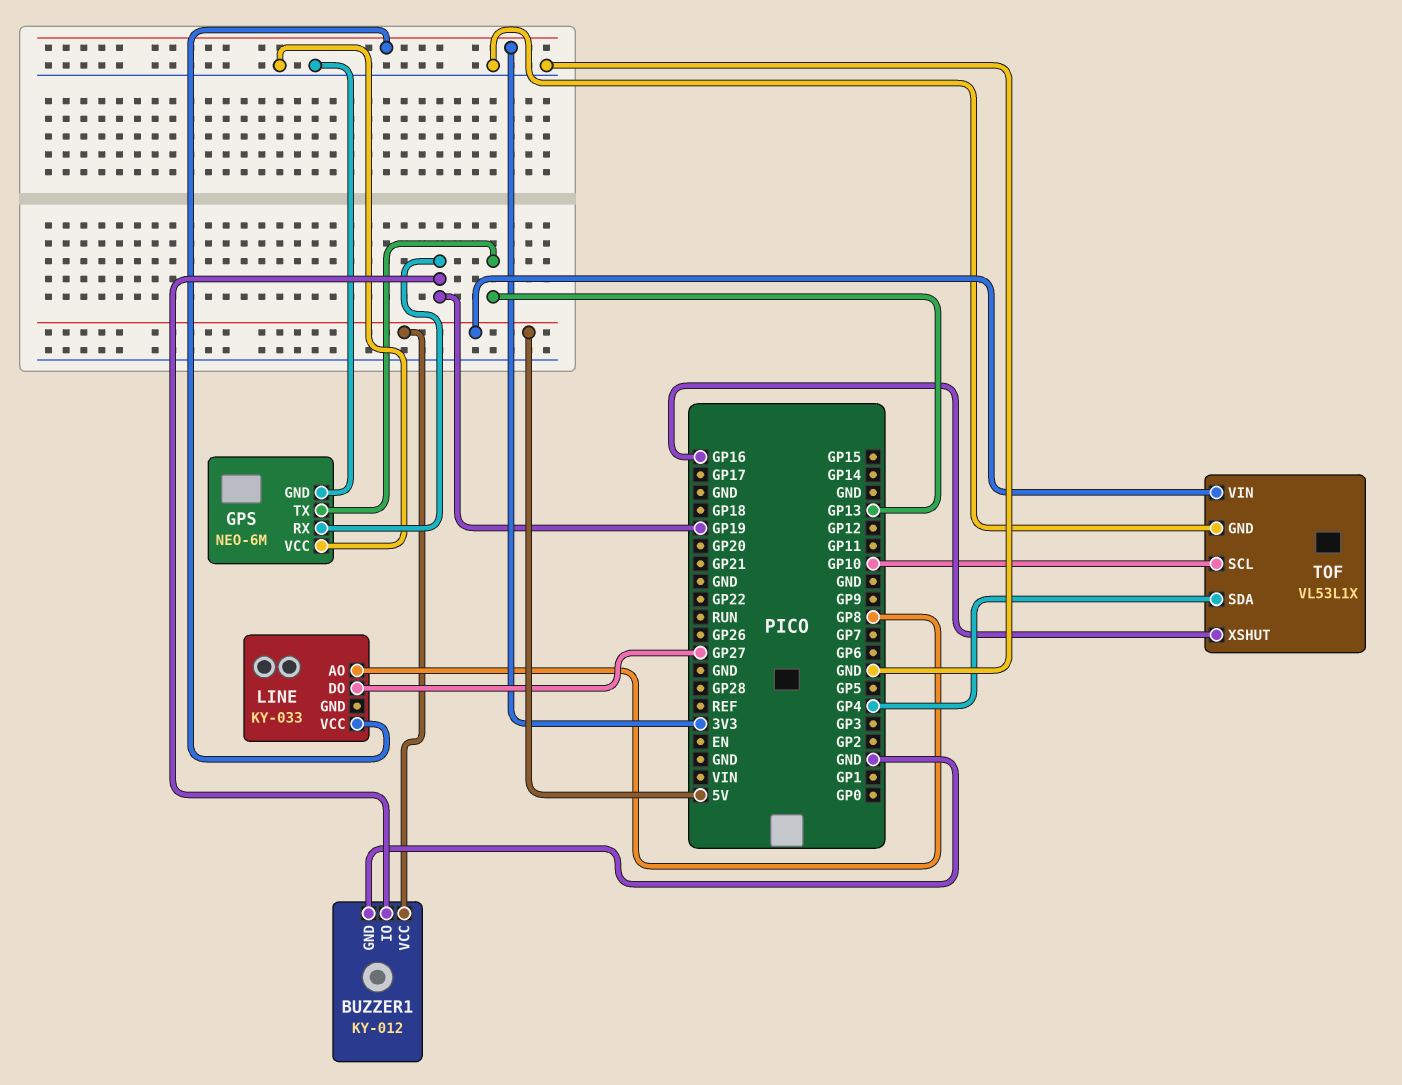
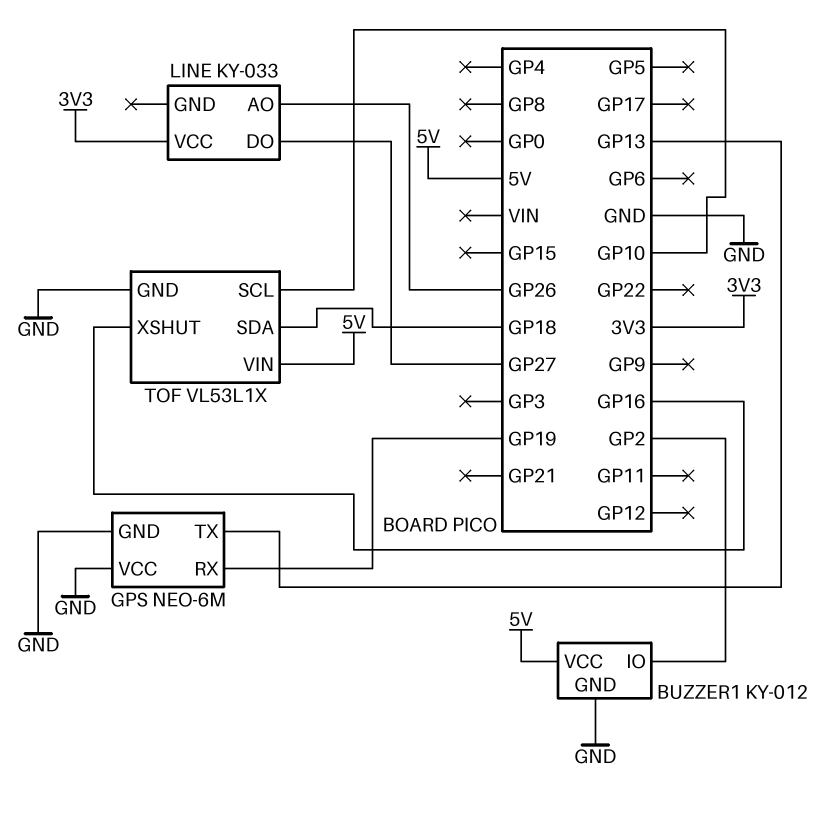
BUZZER1 pin IO: GP19 -> GP2
LINE pin AO: GP8 -> GP26
TOF pin SDA: GP4 -> GP18

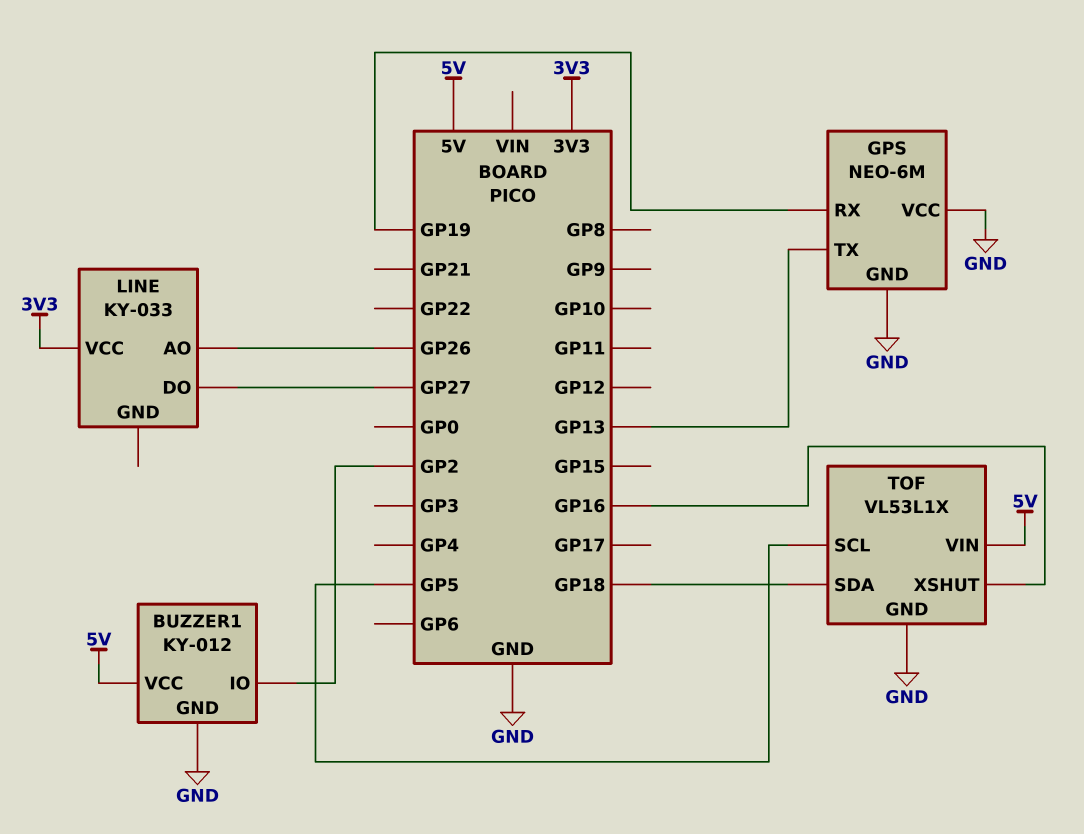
TOF pin SCL: GP10 -> GP5

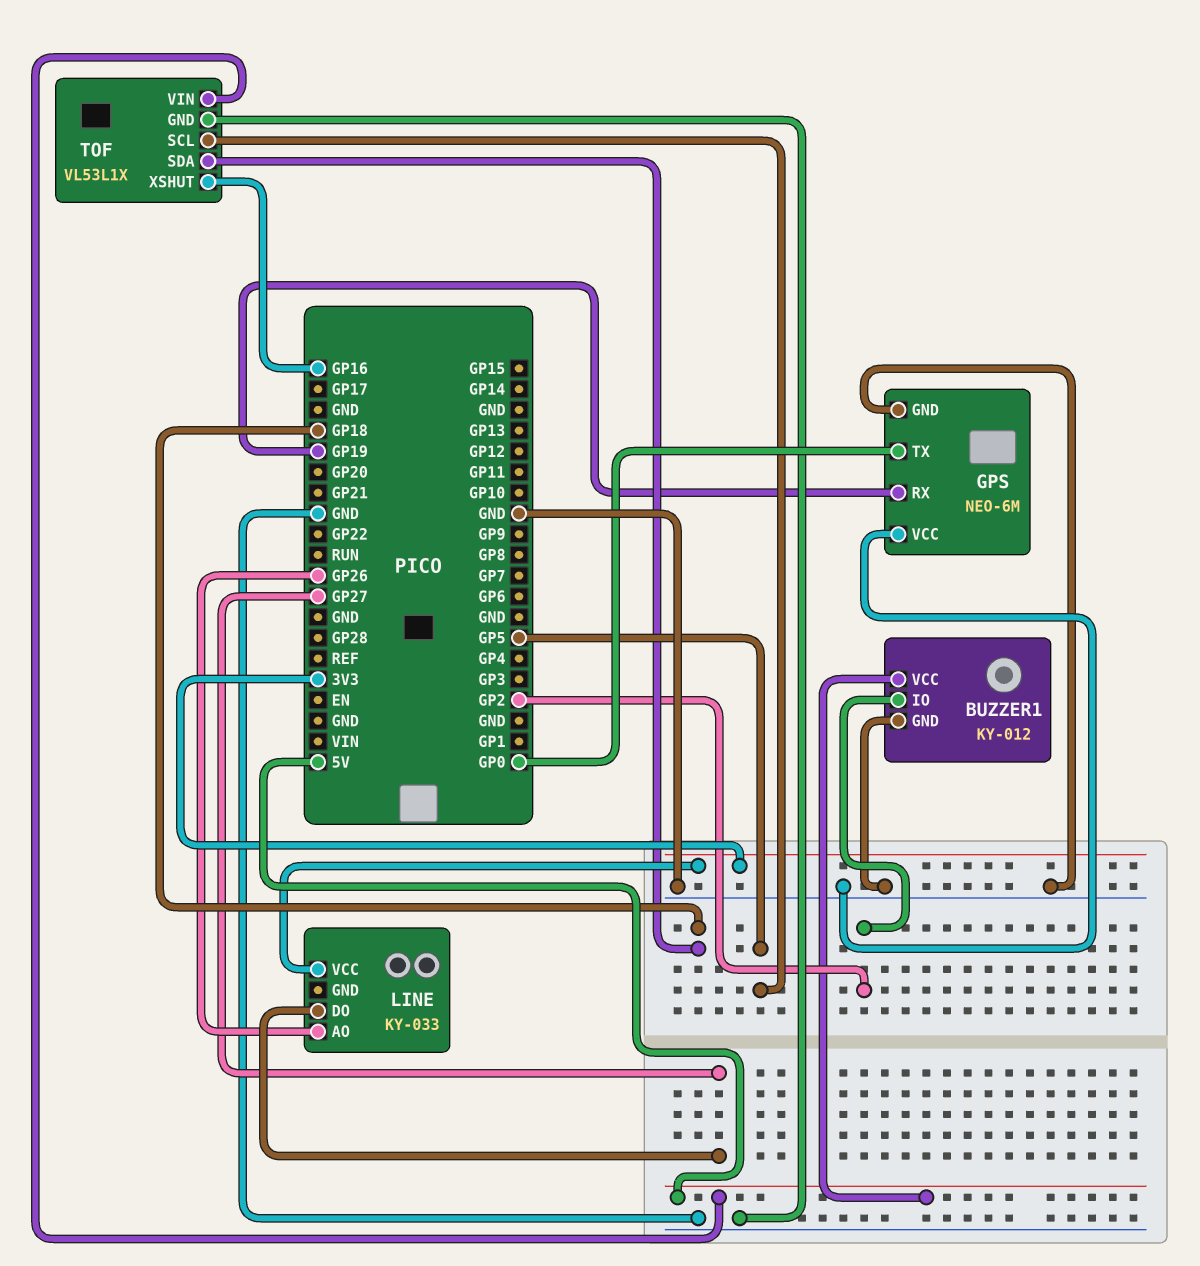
GPS pin TX: GP13 -> GP0

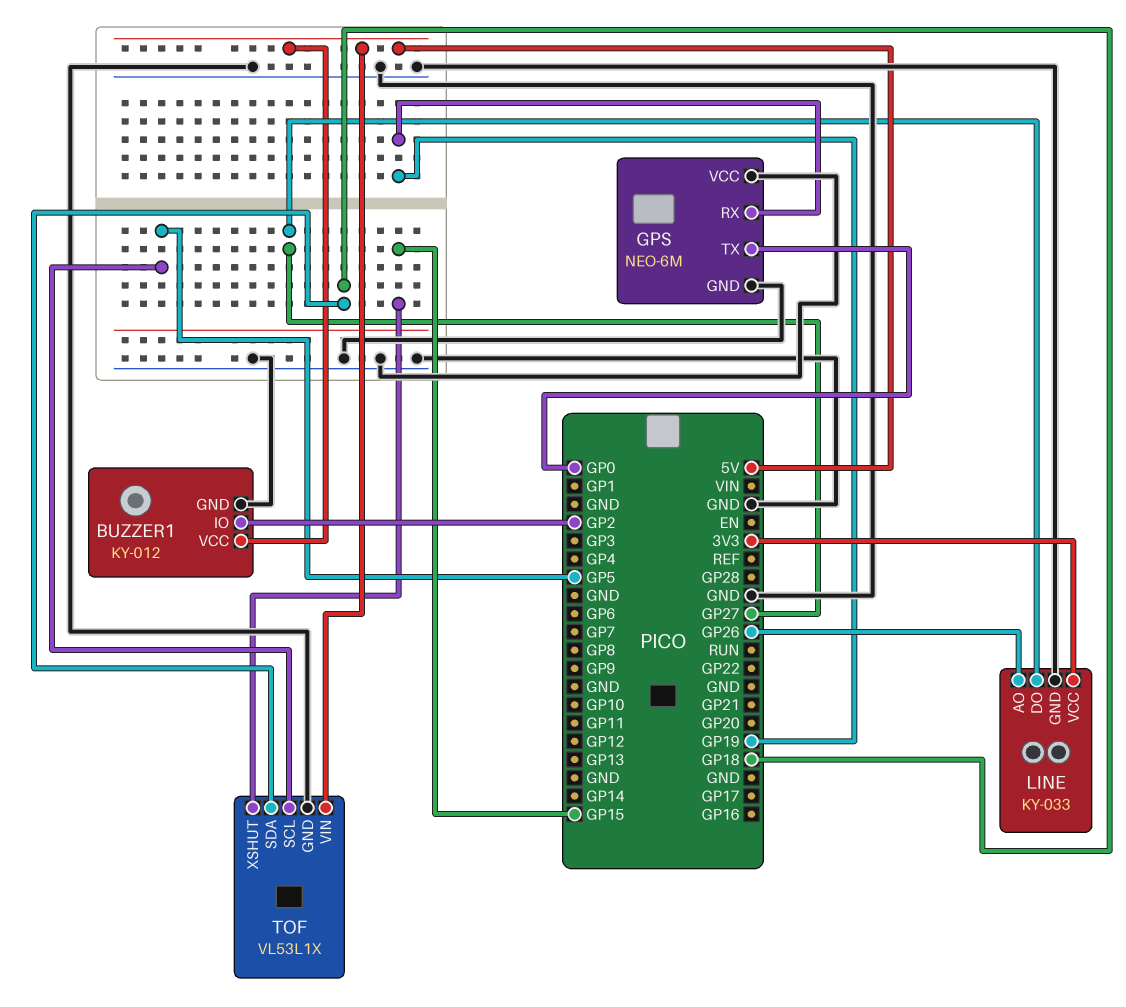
LINE pin GND: none -> GND
TOF pin XSHUT: GP16 -> GP15

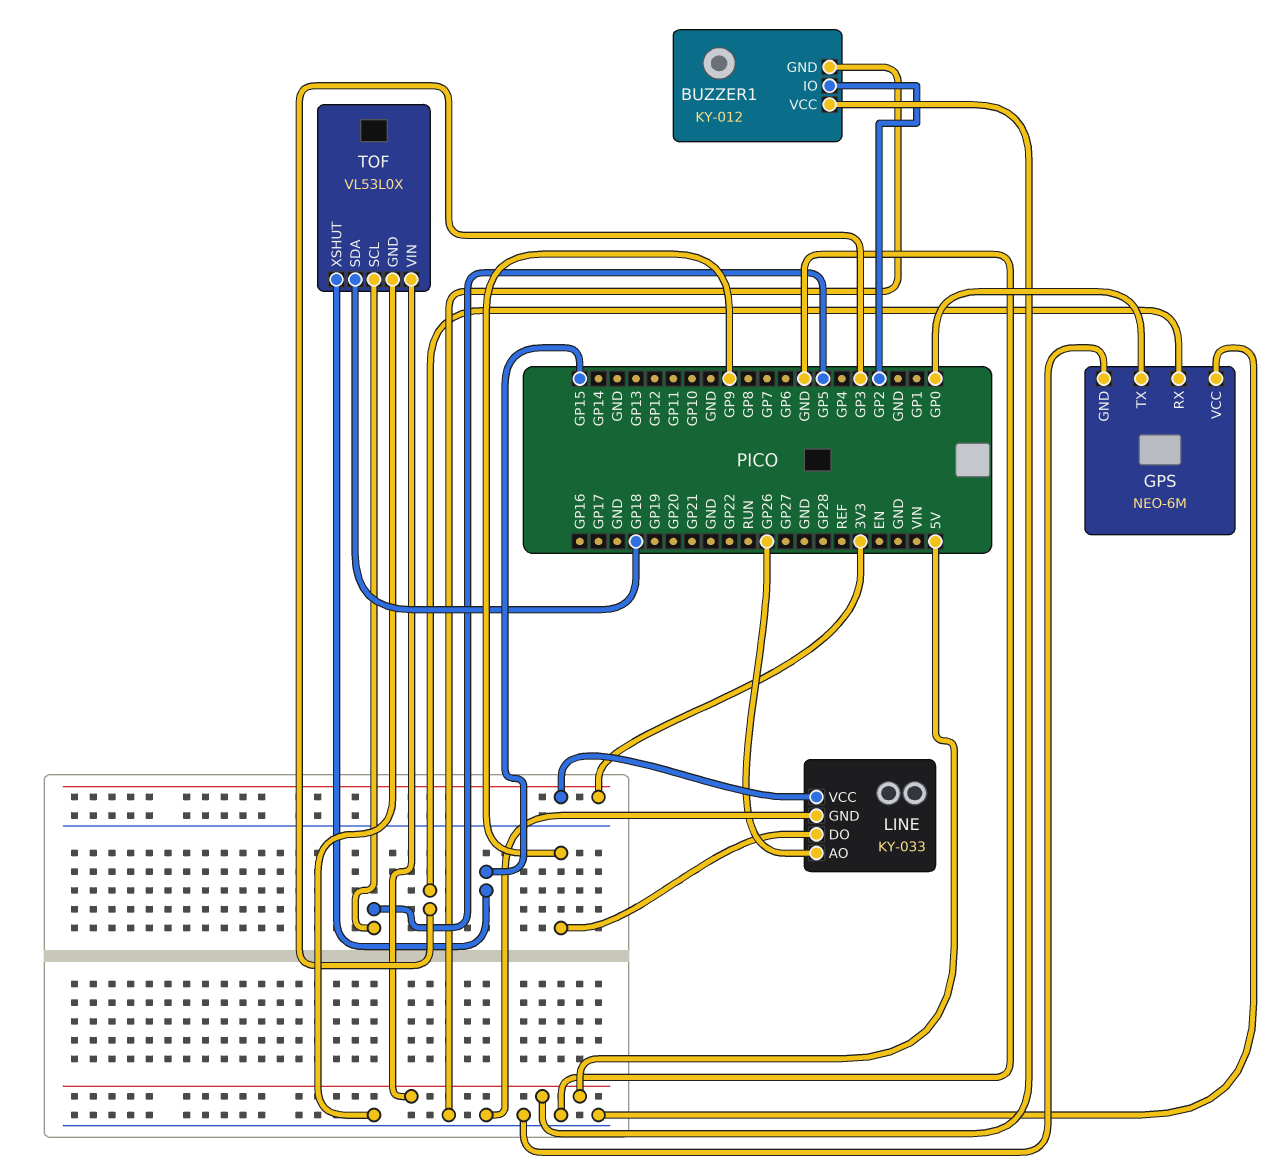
GPS pin RX: GP19 -> GP3
LINE pin DO: GP27 -> GP9
TOF: VL53L1X -> VL53L0X

